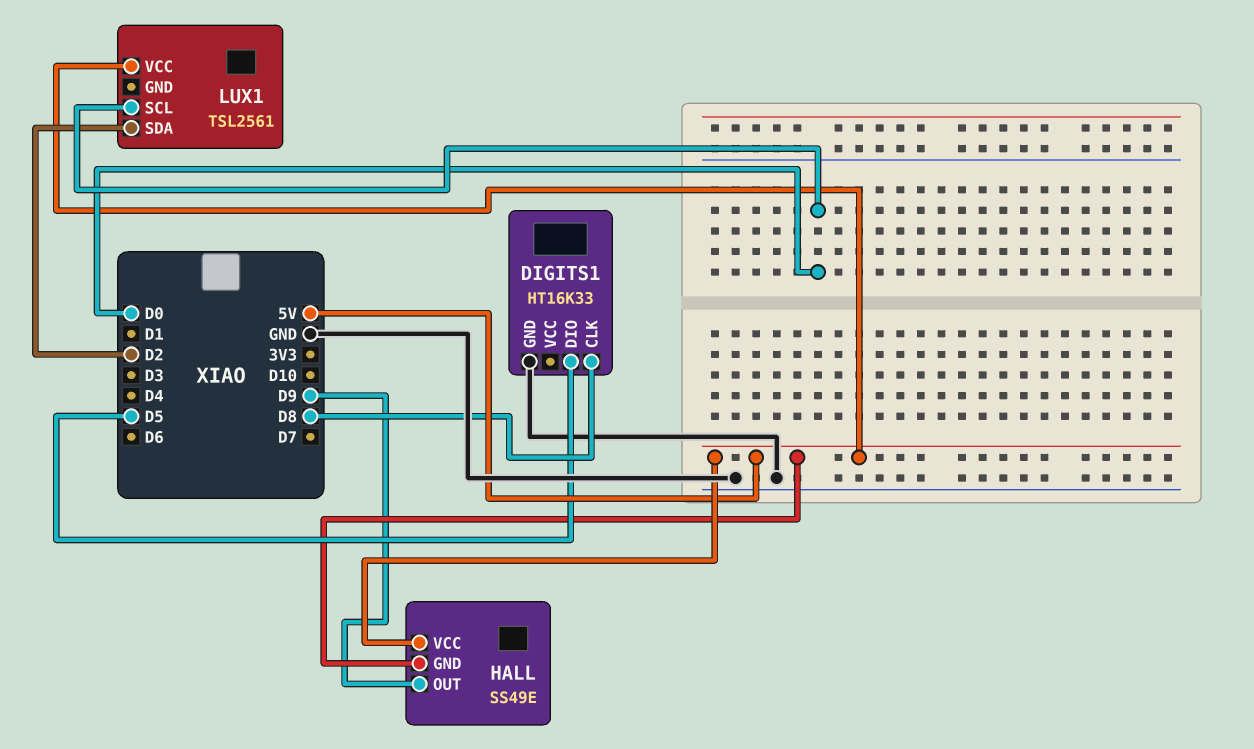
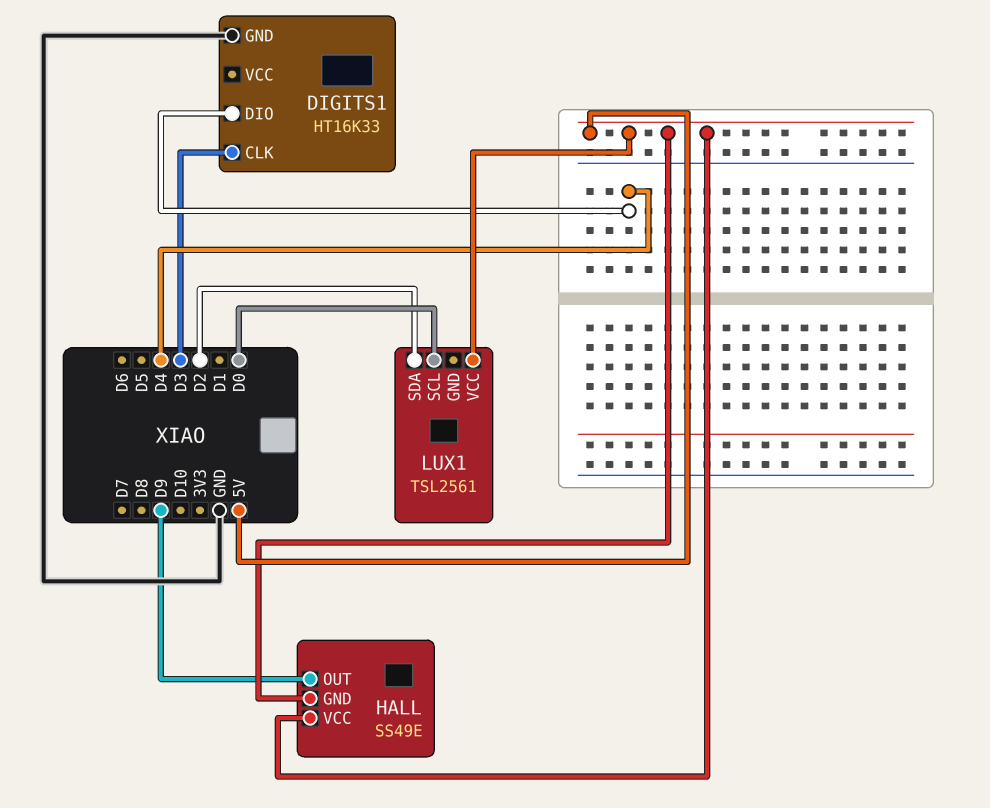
DIGITS1 pin CLK: D8 -> D3
DIGITS1 pin DIO: D5 -> D4

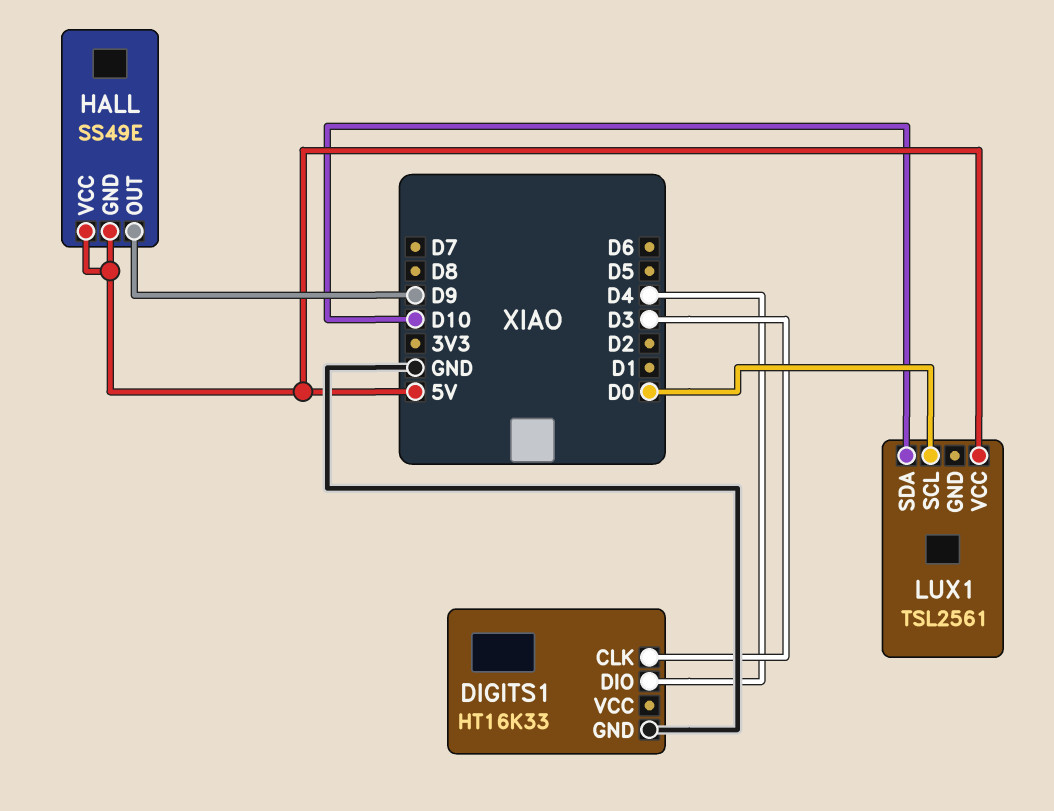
LUX1 pin SDA: D2 -> D10

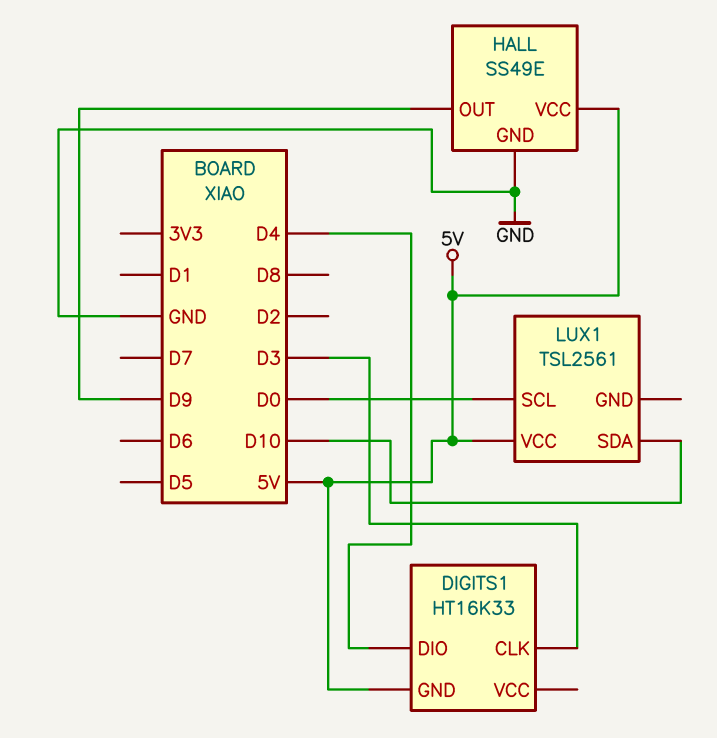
DIGITS1 pin GND: GND -> 5V
HALL pin GND: 5V -> GND

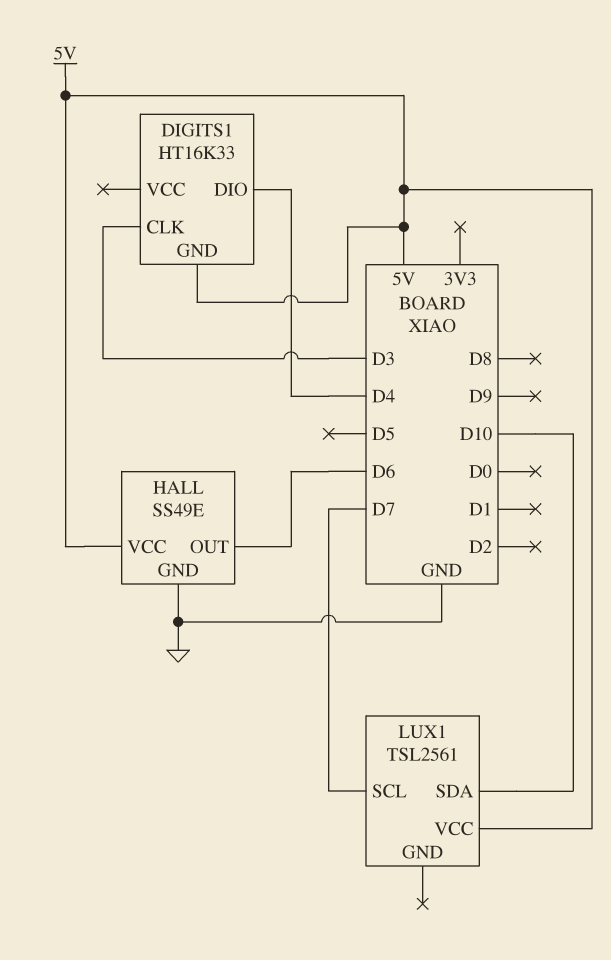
HALL pin OUT: D9 -> D6
LUX1 pin SCL: D0 -> D7

